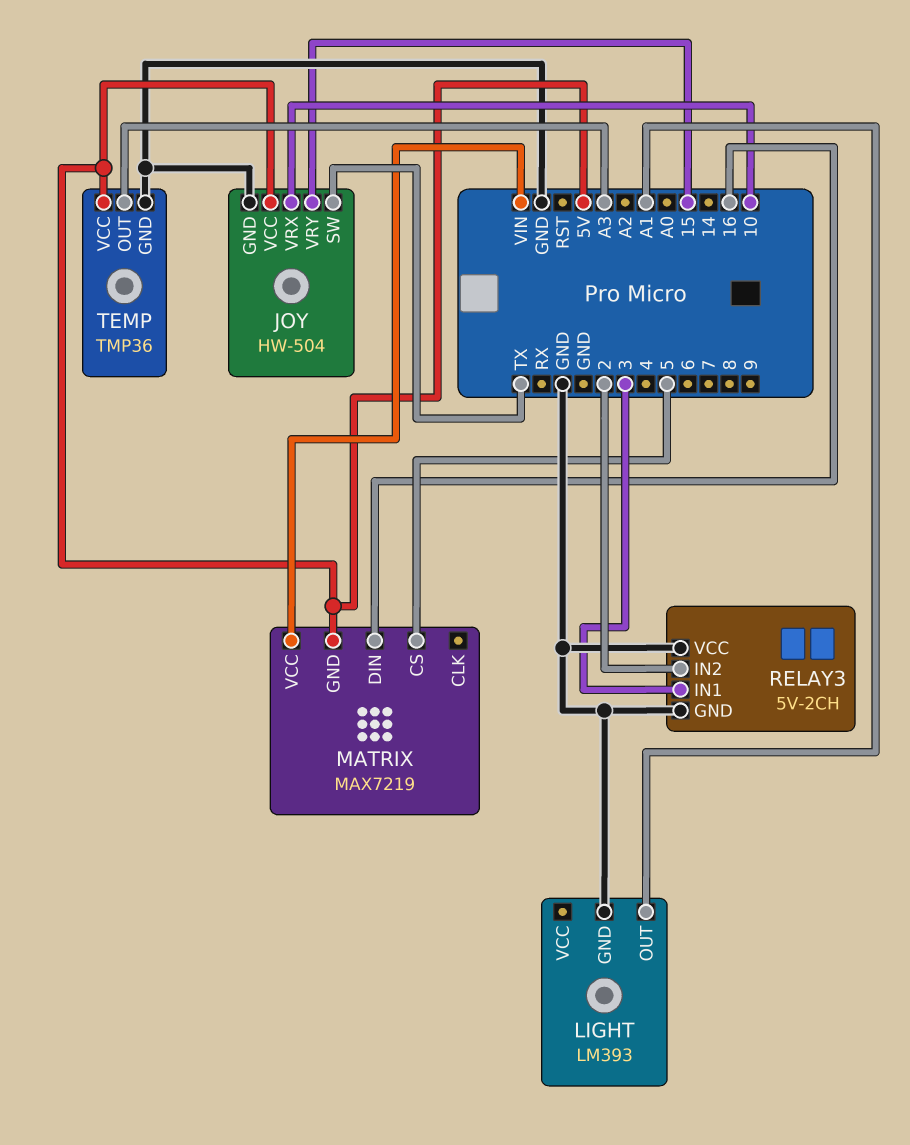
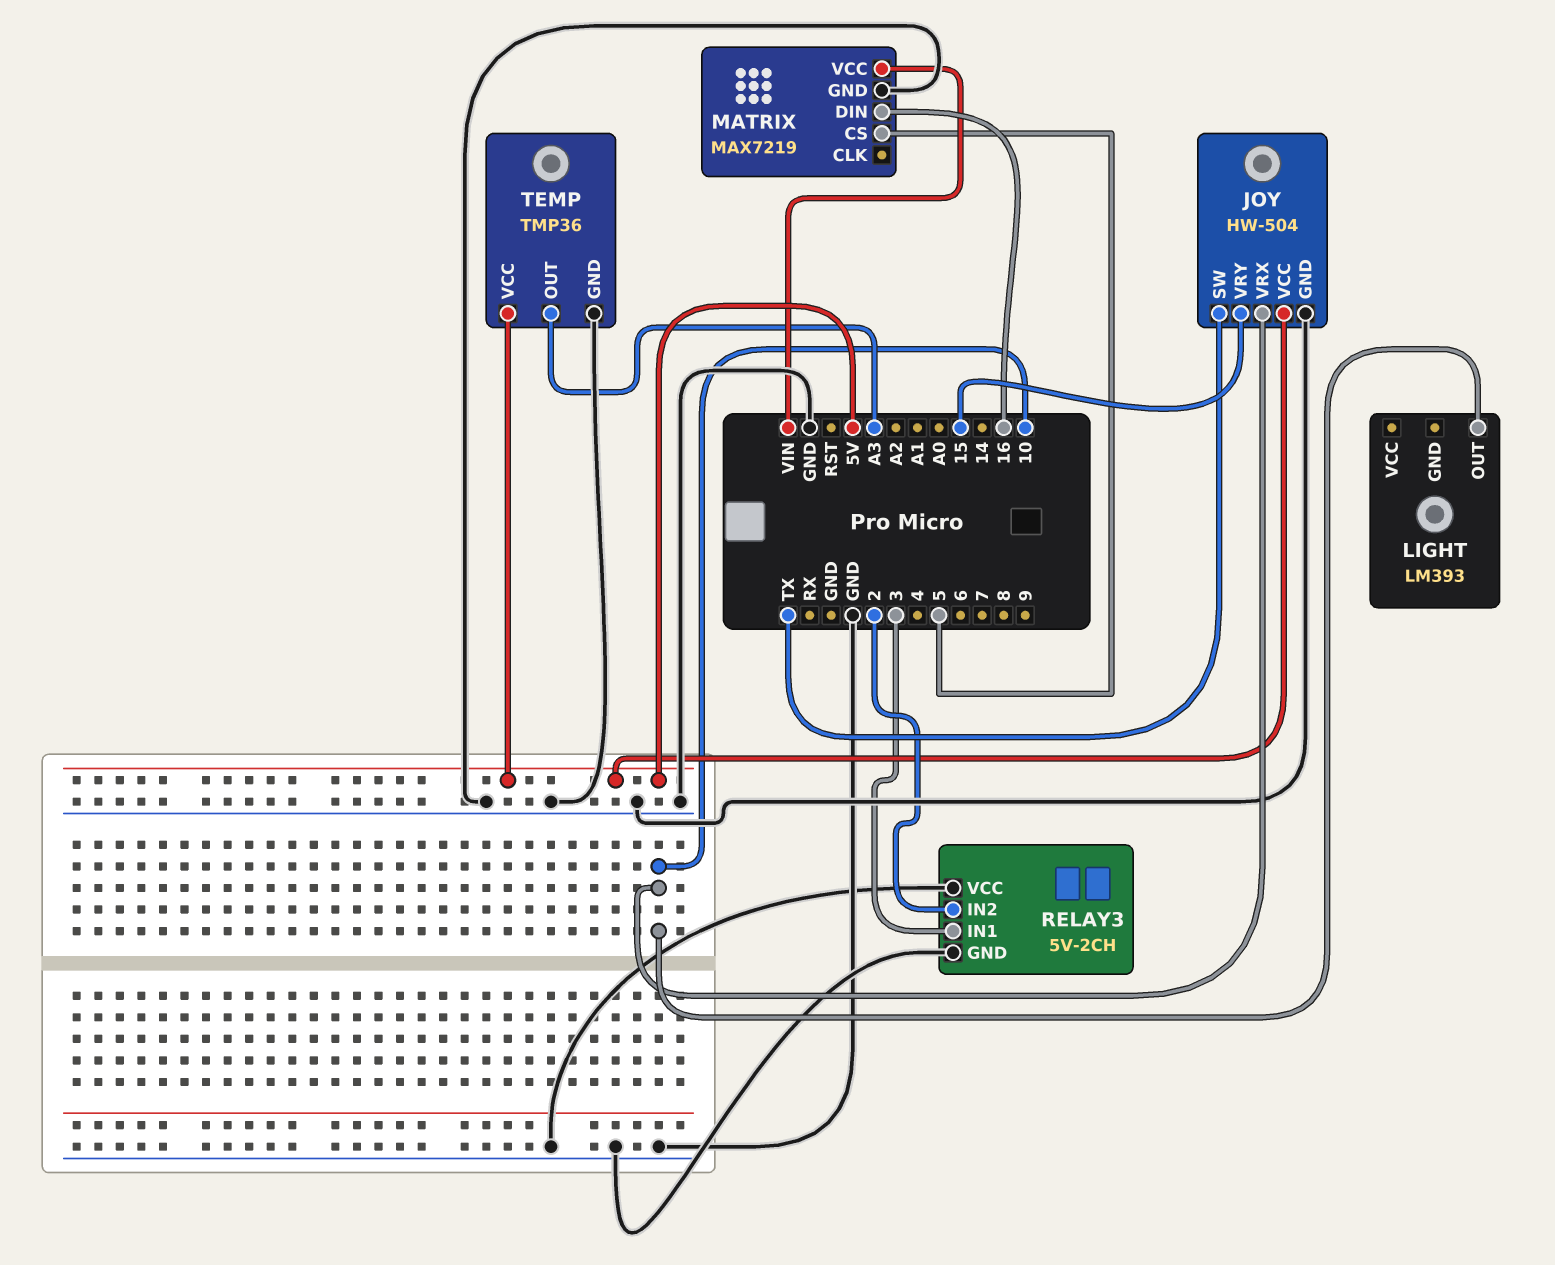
LIGHT pin GND: GND -> none
LIGHT pin OUT: A1 -> 10
MATRIX pin GND: 5V -> GND

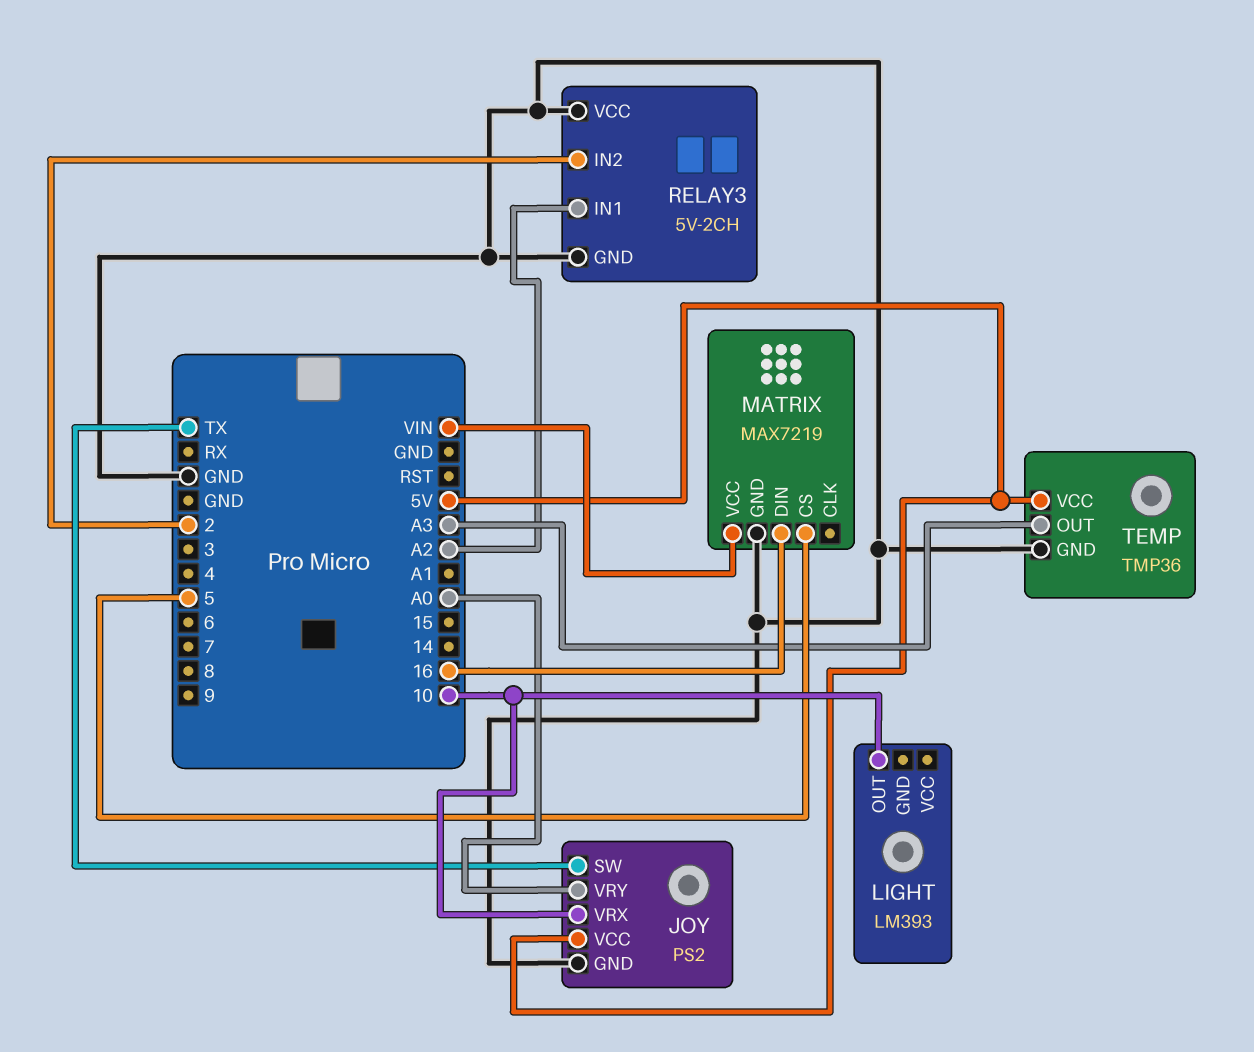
JOY: HW-504 -> PS2
JOY pin VRY: 15 -> A0
RELAY3 pin IN1: 3 -> A2

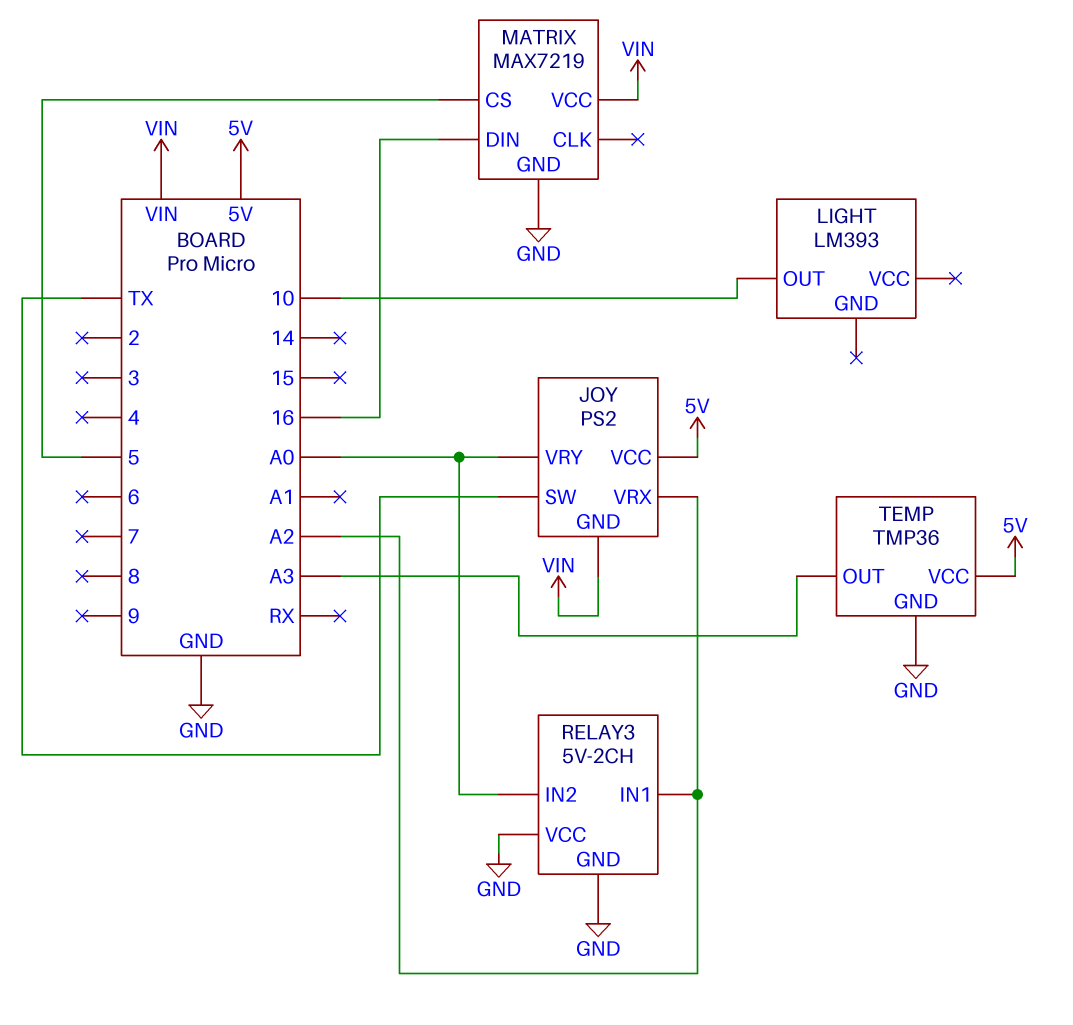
JOY pin GND: GND -> VIN
JOY pin VRX: 10 -> A2
RELAY3 pin IN2: 2 -> A0

